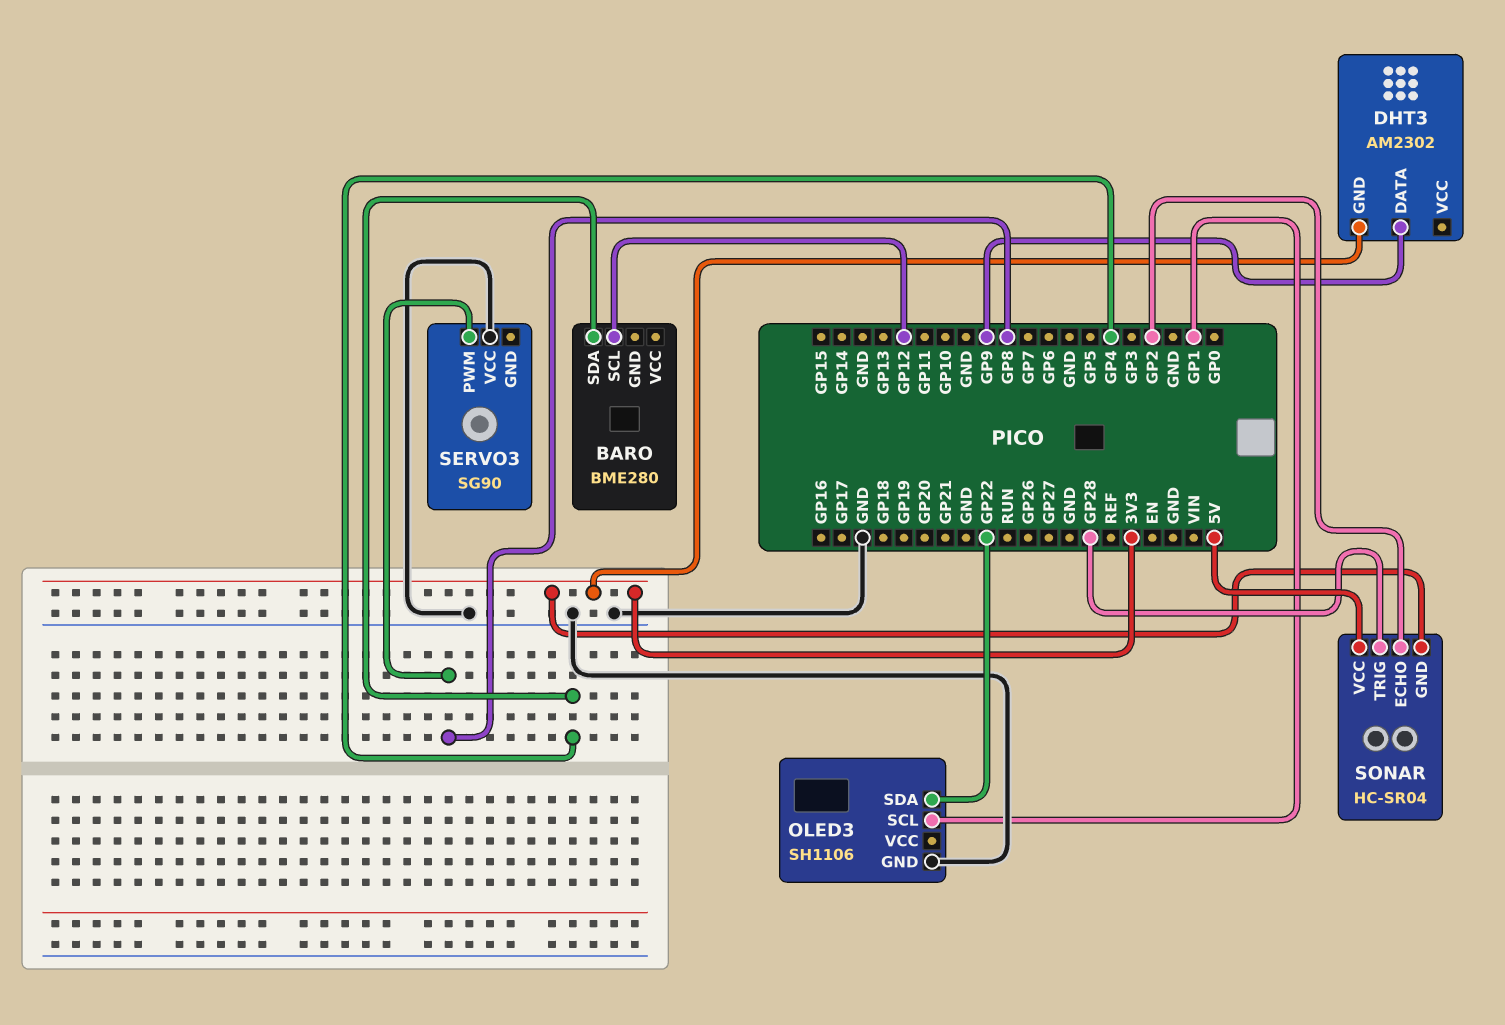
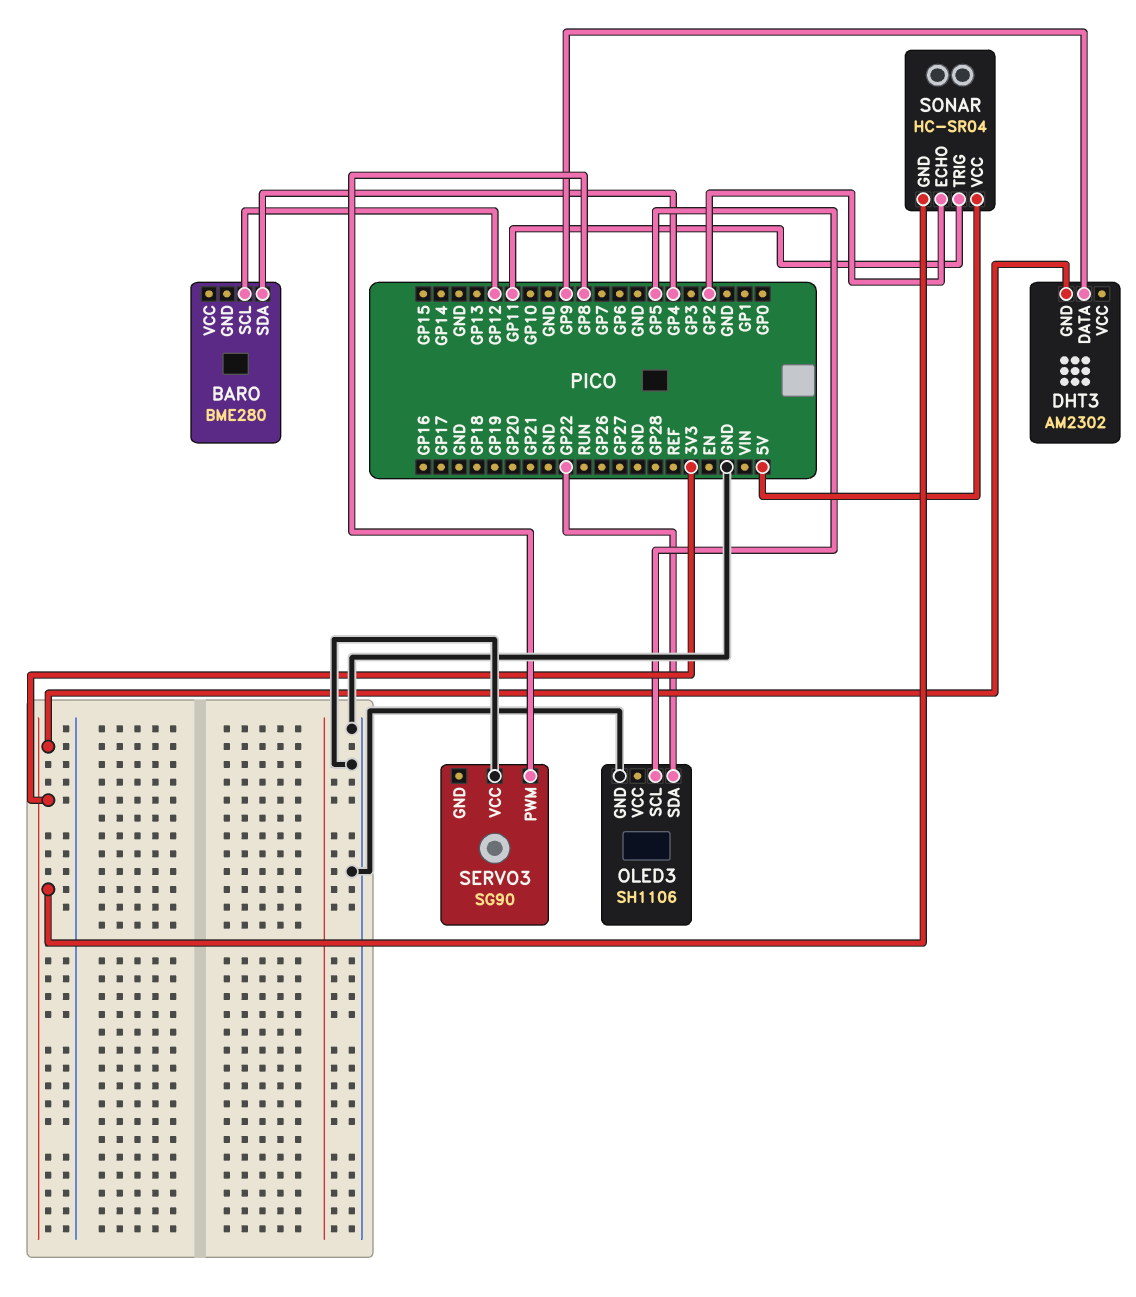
OLED3 pin SCL: GP1 -> GP5
SONAR pin TRIG: GP28 -> GP11

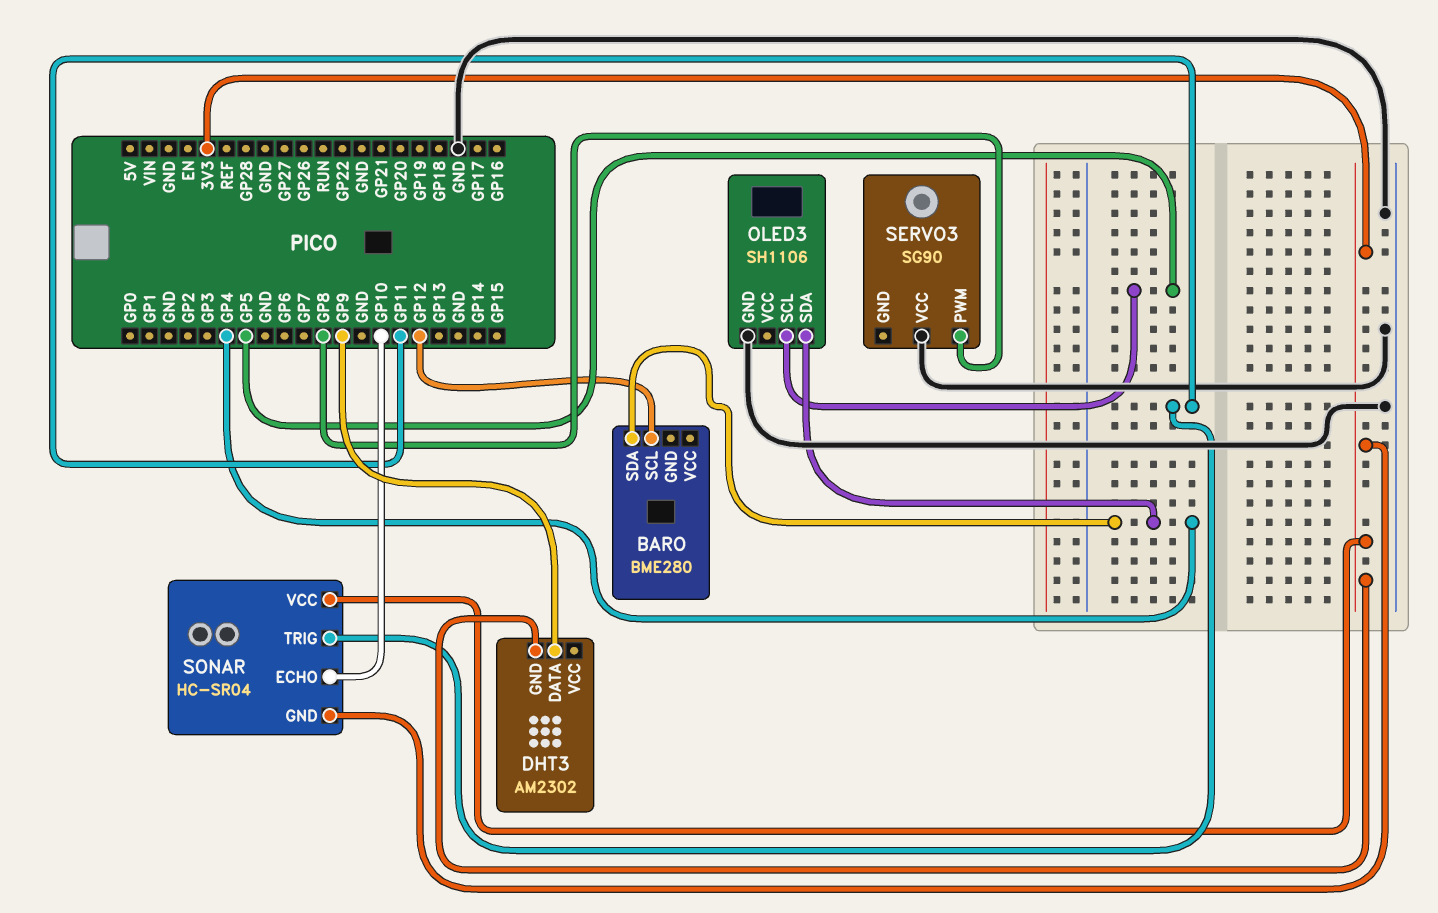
OLED3 pin SDA: GP22 -> GP4
SONAR pin ECHO: GP2 -> GP10
SONAR pin VCC: 5V -> 3V3

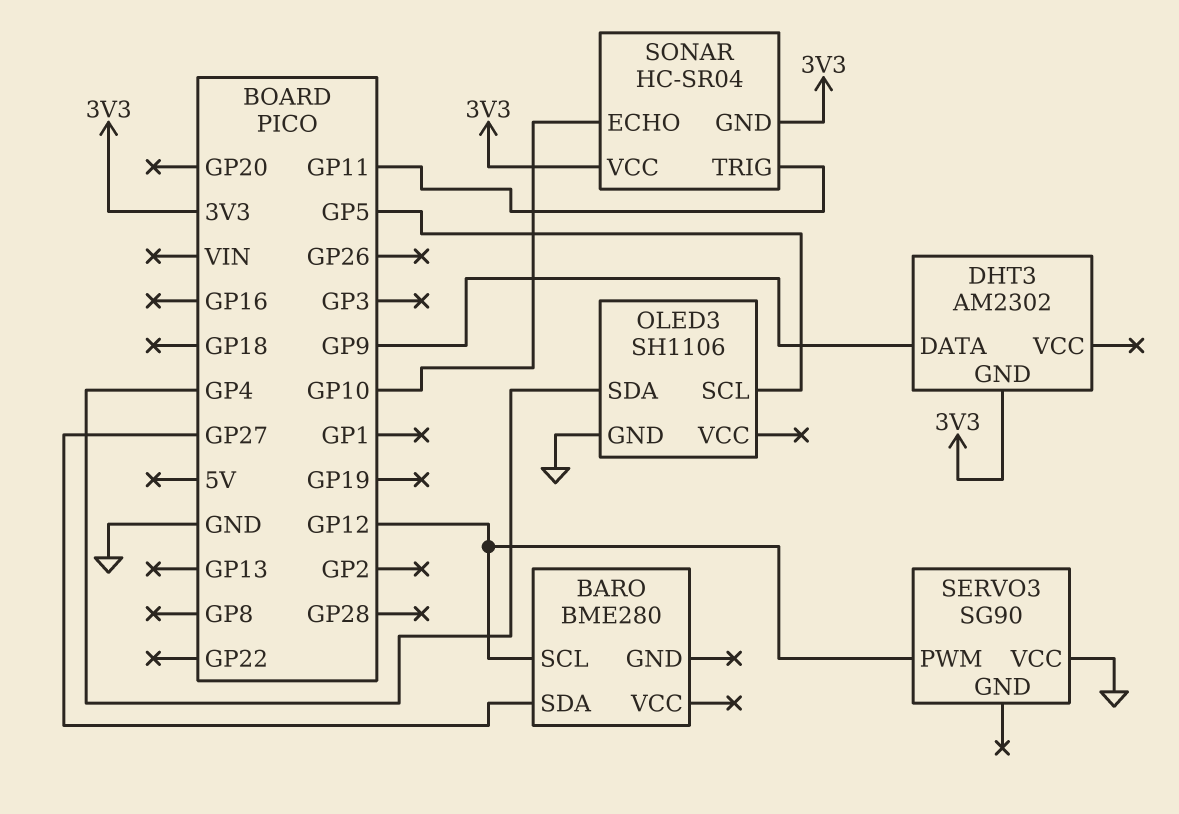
BARO pin SDA: GP4 -> GP27
SERVO3 pin PWM: GP8 -> GP12

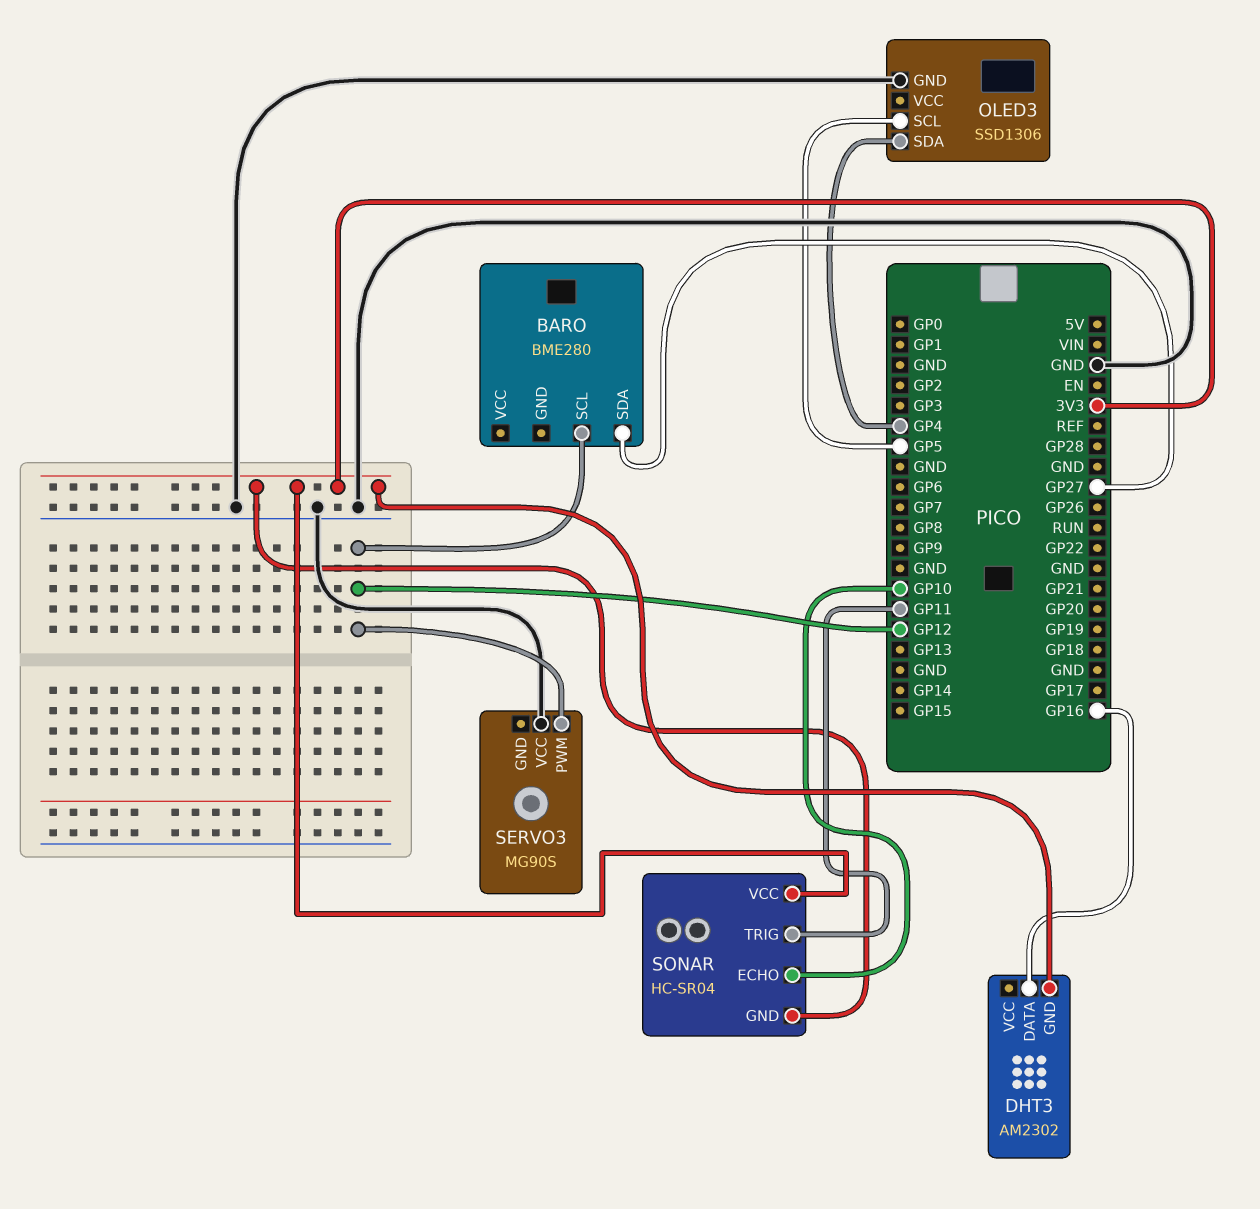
DHT3 pin DATA: GP9 -> GP16
OLED3: SH1106 -> SSD1306
SERVO3: SG90 -> MG90S

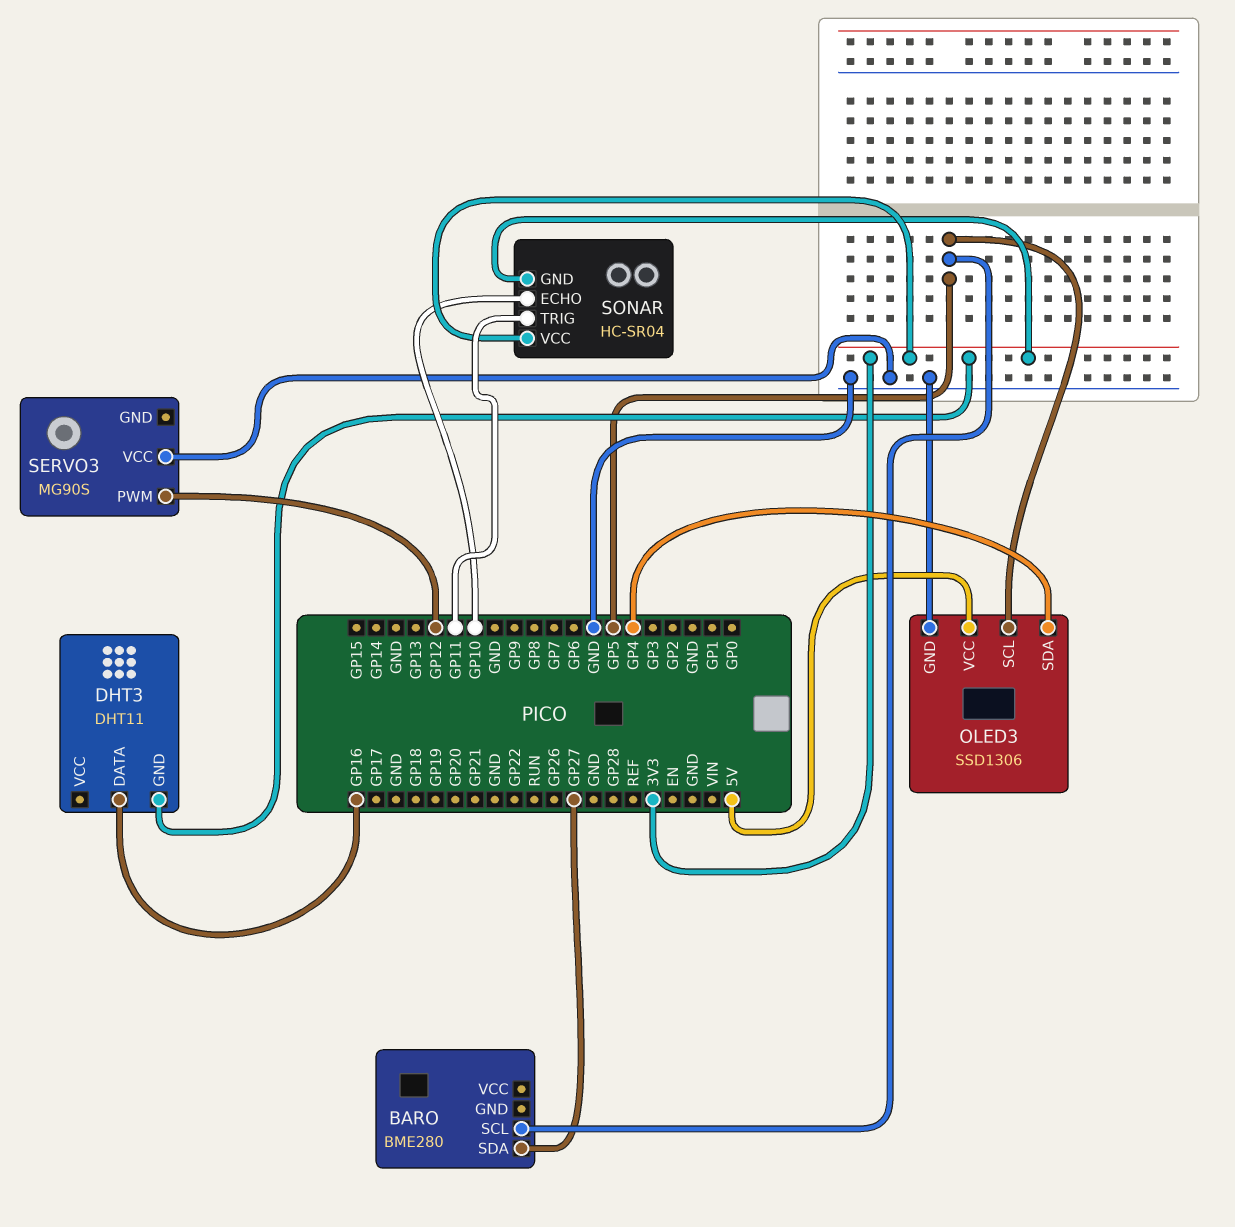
BARO pin SCL: GP12 -> GP5
DHT3: AM2302 -> DHT11
OLED3 pin VCC: none -> 5V

